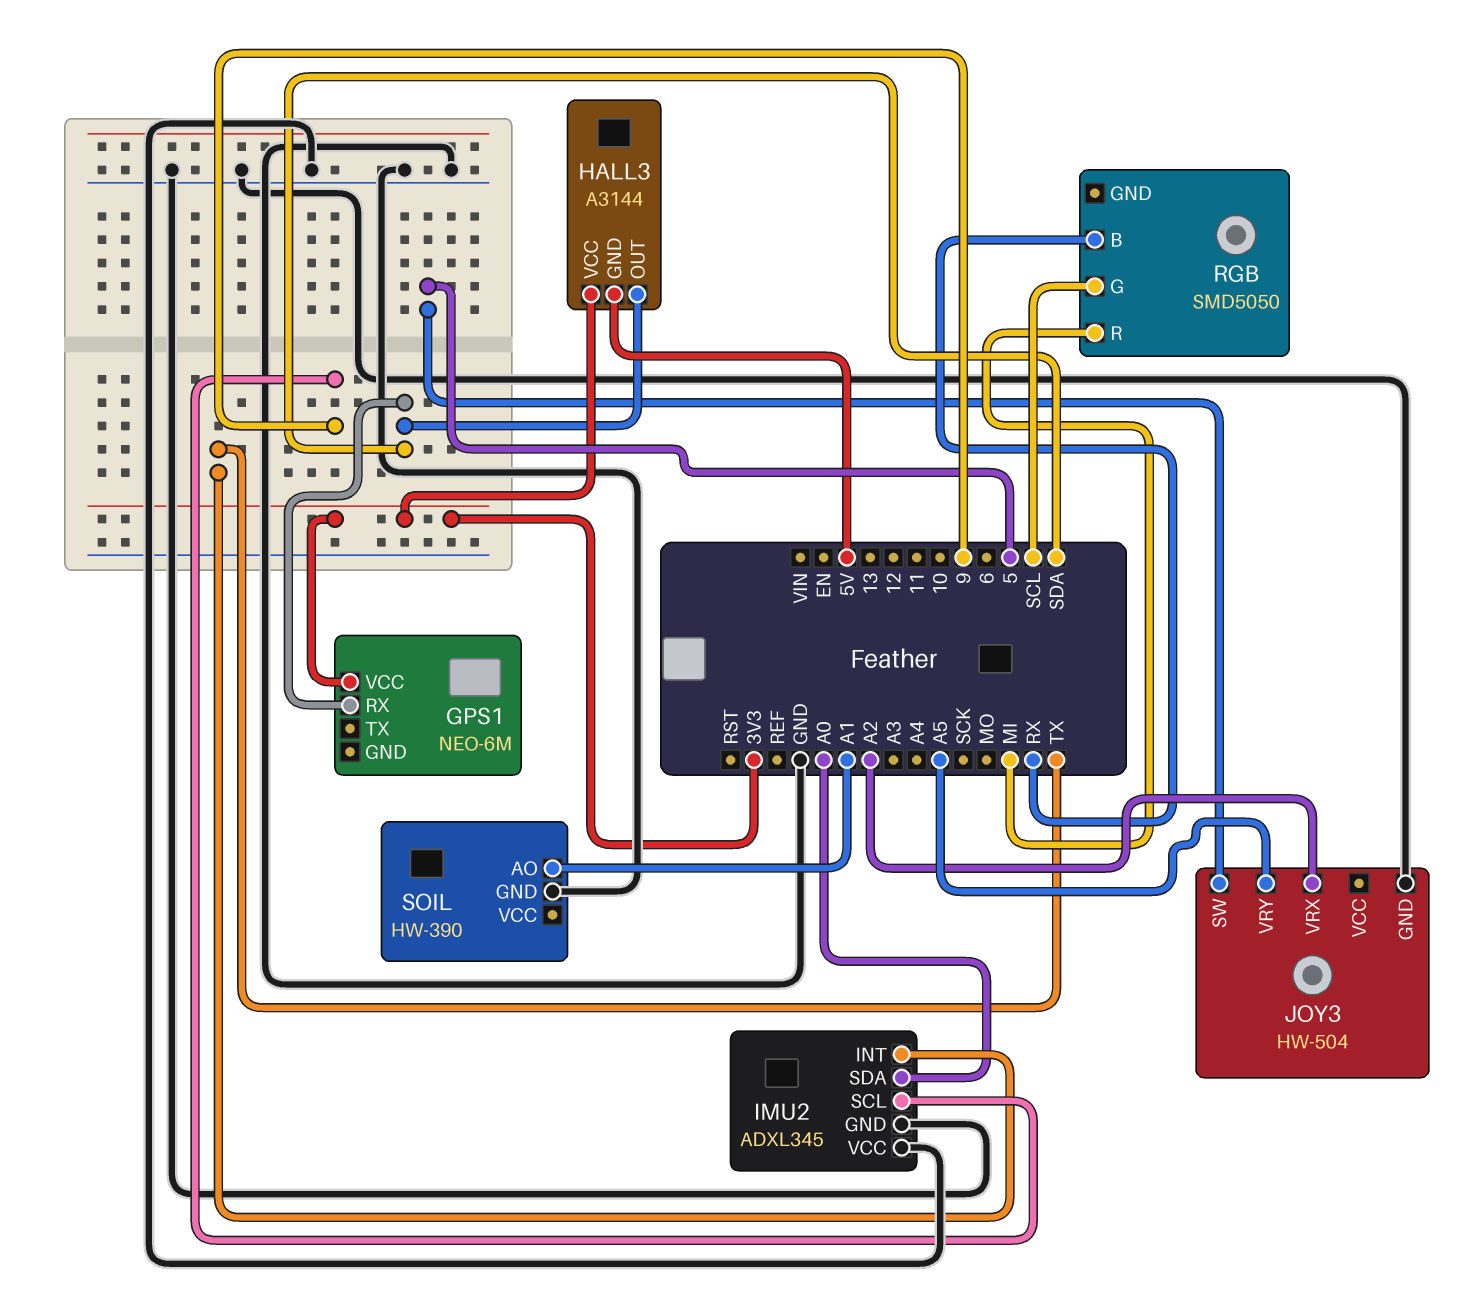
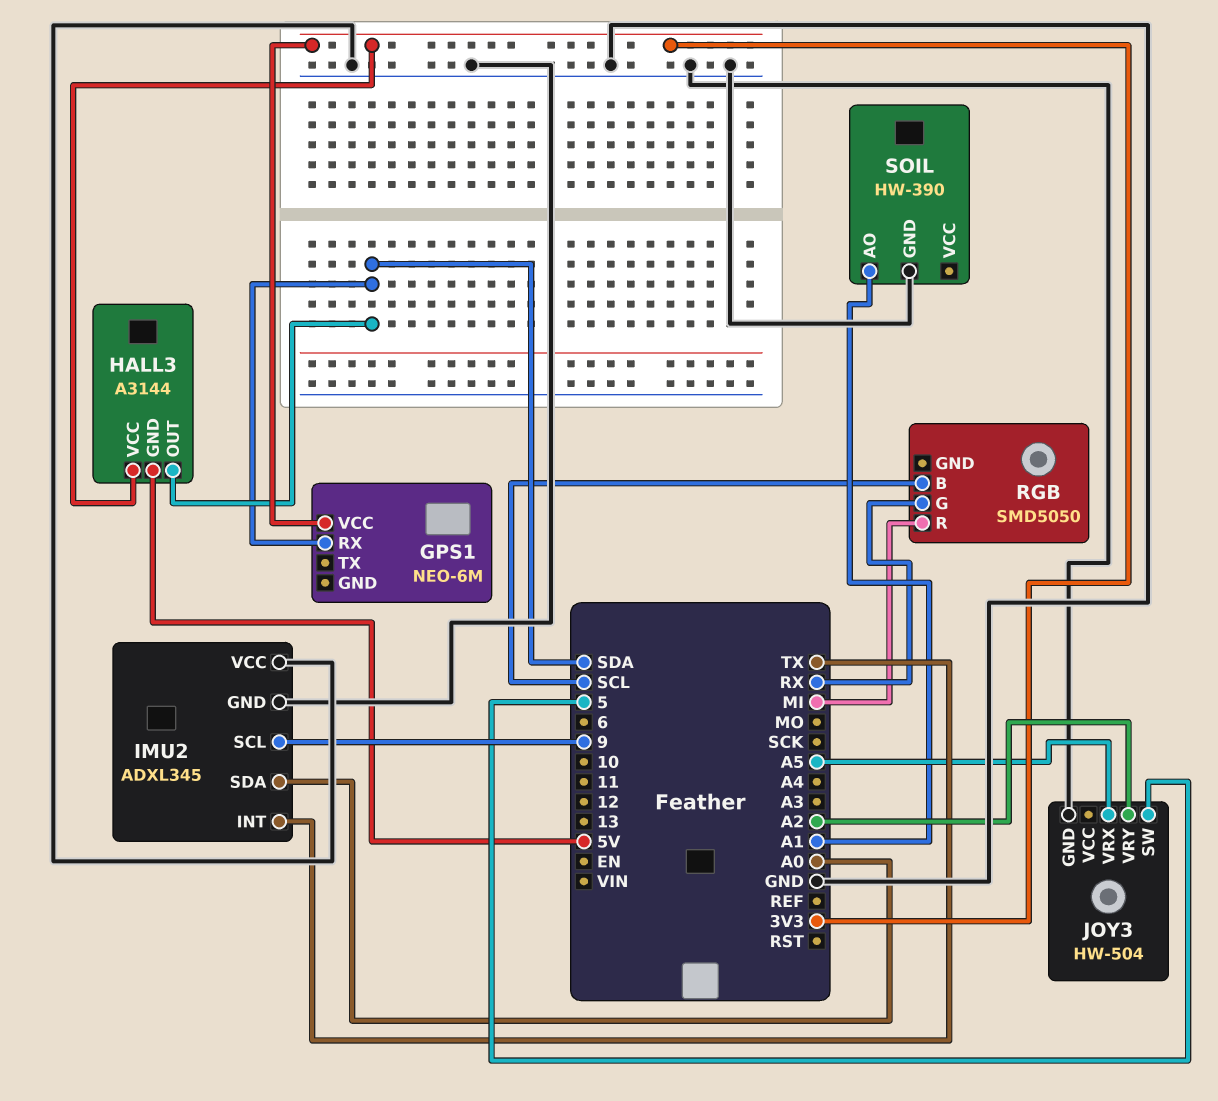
JOY3 pin VRX: A2 -> A5
JOY3 pin VRY: A5 -> A2
RGB pin B: RX -> SCL
RGB pin G: SCL -> RX

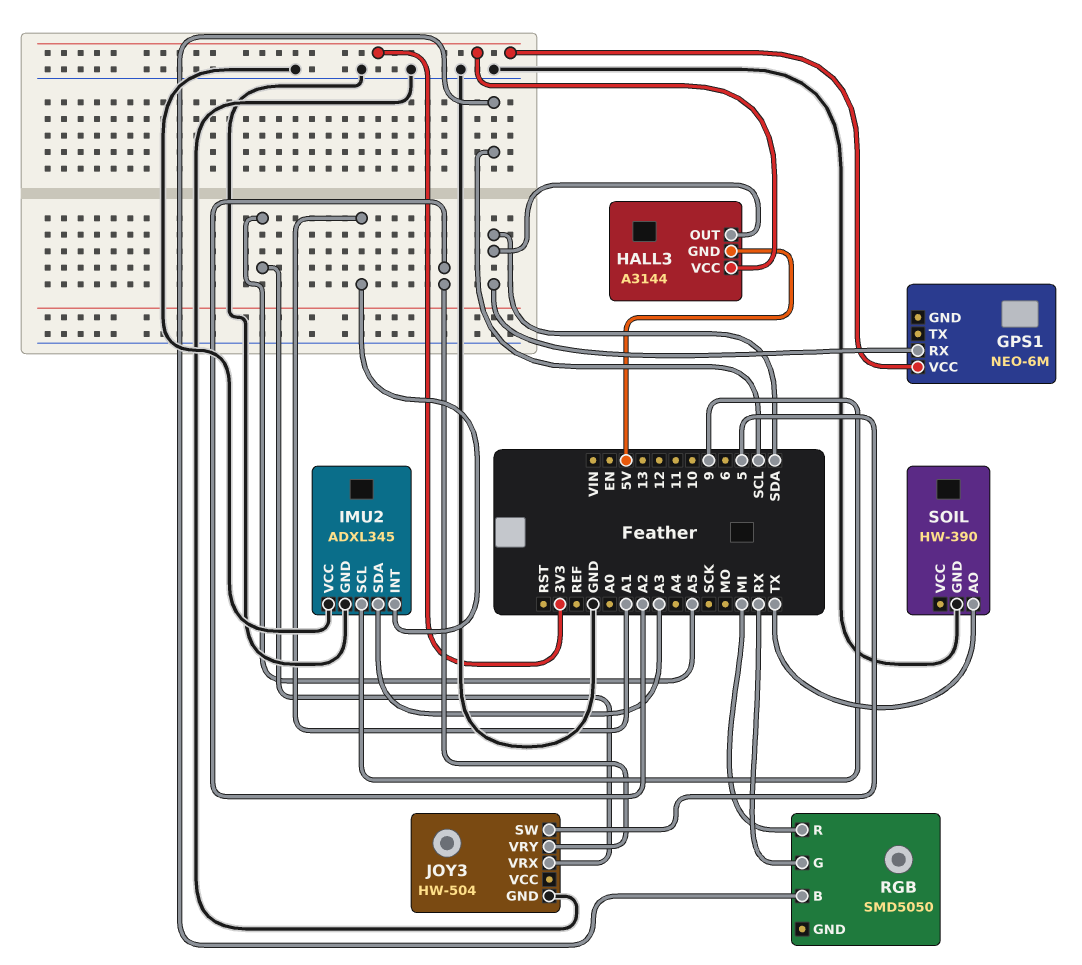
IMU2 pin INT: TX -> A1
IMU2 pin SDA: A0 -> A3
SOIL pin AO: A1 -> TX

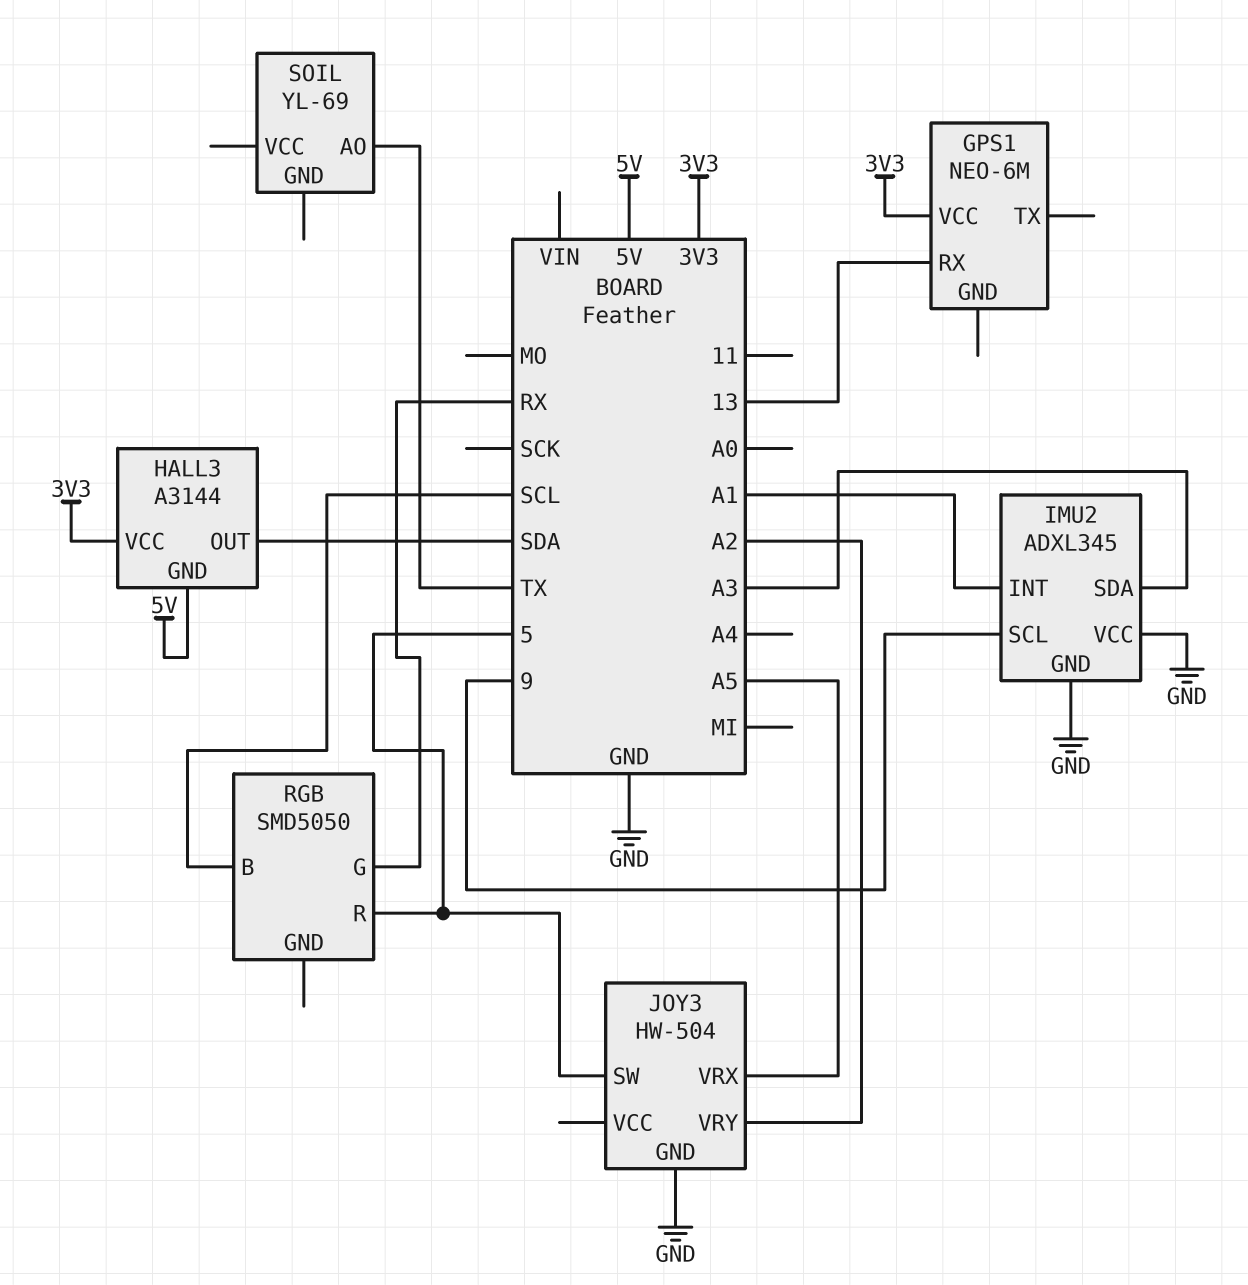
GPS1 pin RX: SDA -> 13
RGB pin R: MI -> 5
SOIL: HW-390 -> YL-69
SOIL pin GND: GND -> none

